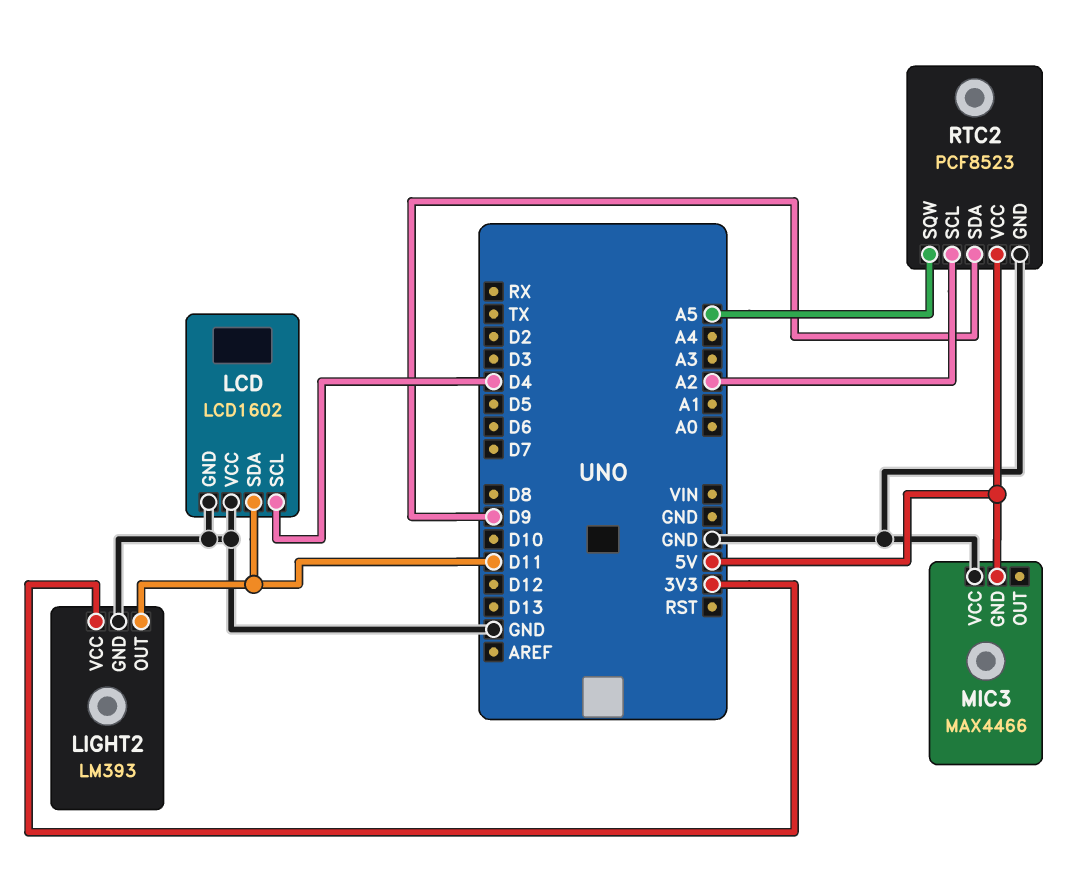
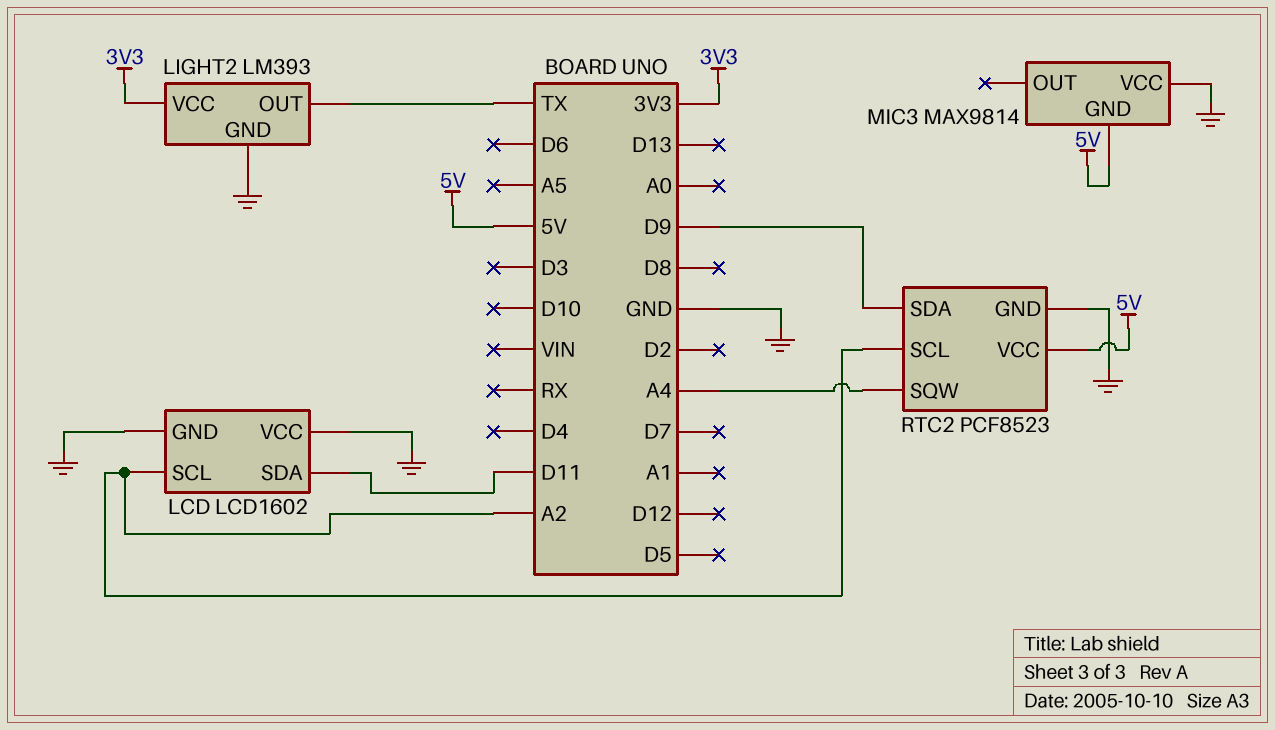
LCD pin SCL: D4 -> A2
LIGHT2 pin OUT: D11 -> TX
MIC3: MAX4466 -> MAX9814
RTC2 pin SQW: A5 -> A4

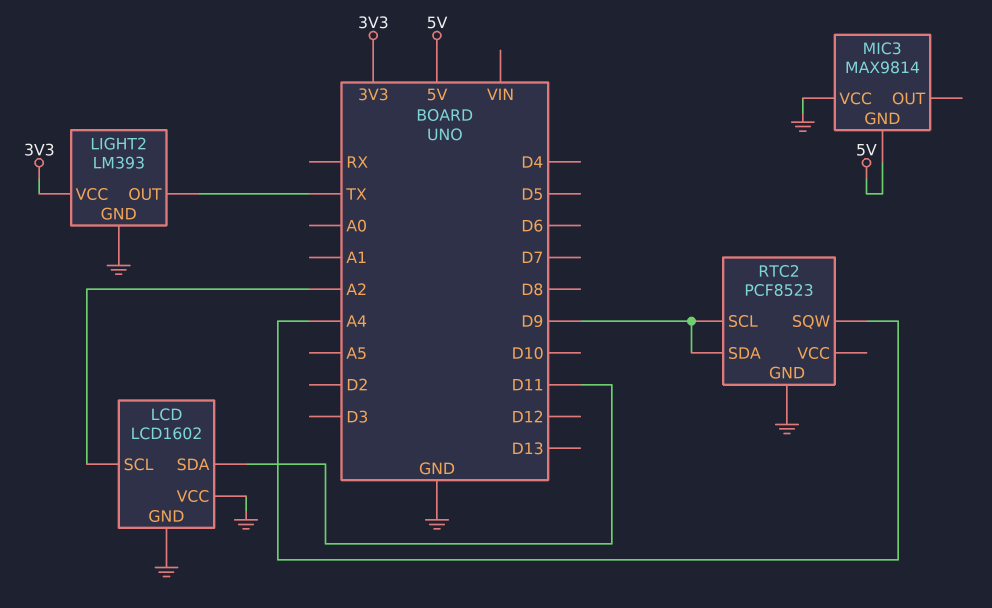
RTC2 pin SCL: A2 -> D9
RTC2 pin VCC: 5V -> none

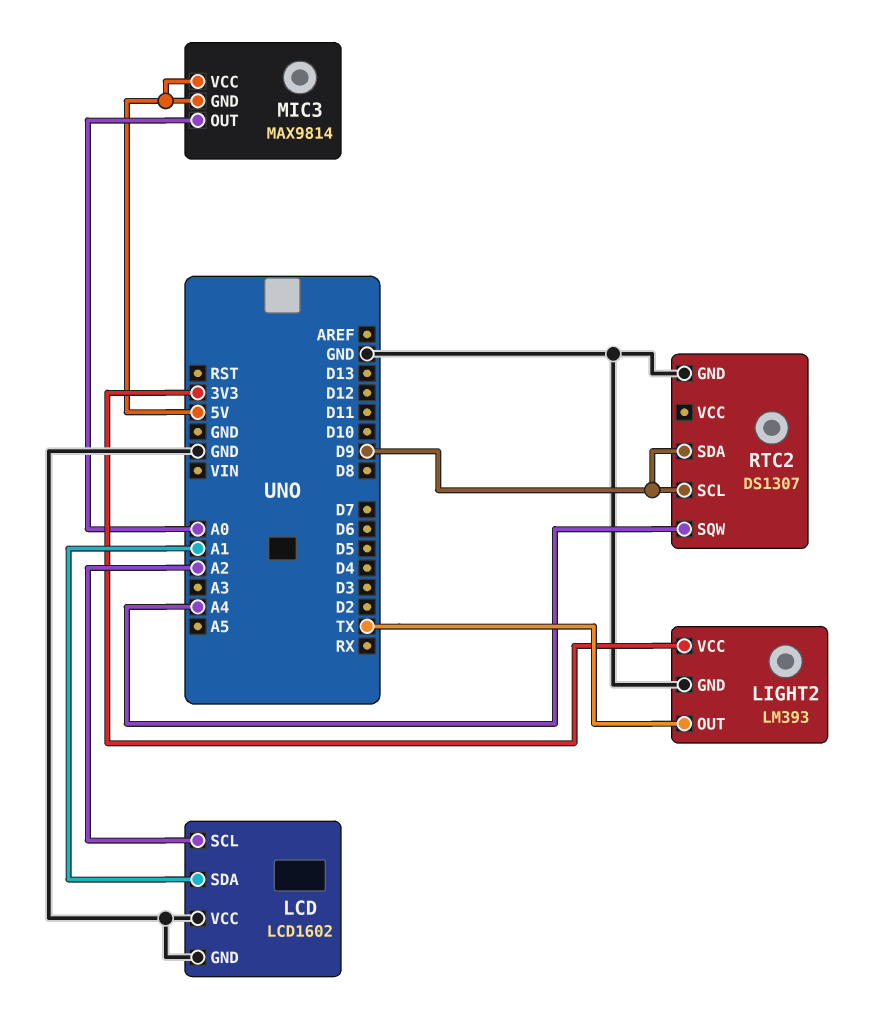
LCD pin SDA: D11 -> A1
MIC3 pin OUT: none -> A0
MIC3 pin VCC: GND -> 5V
RTC2: PCF8523 -> DS1307

